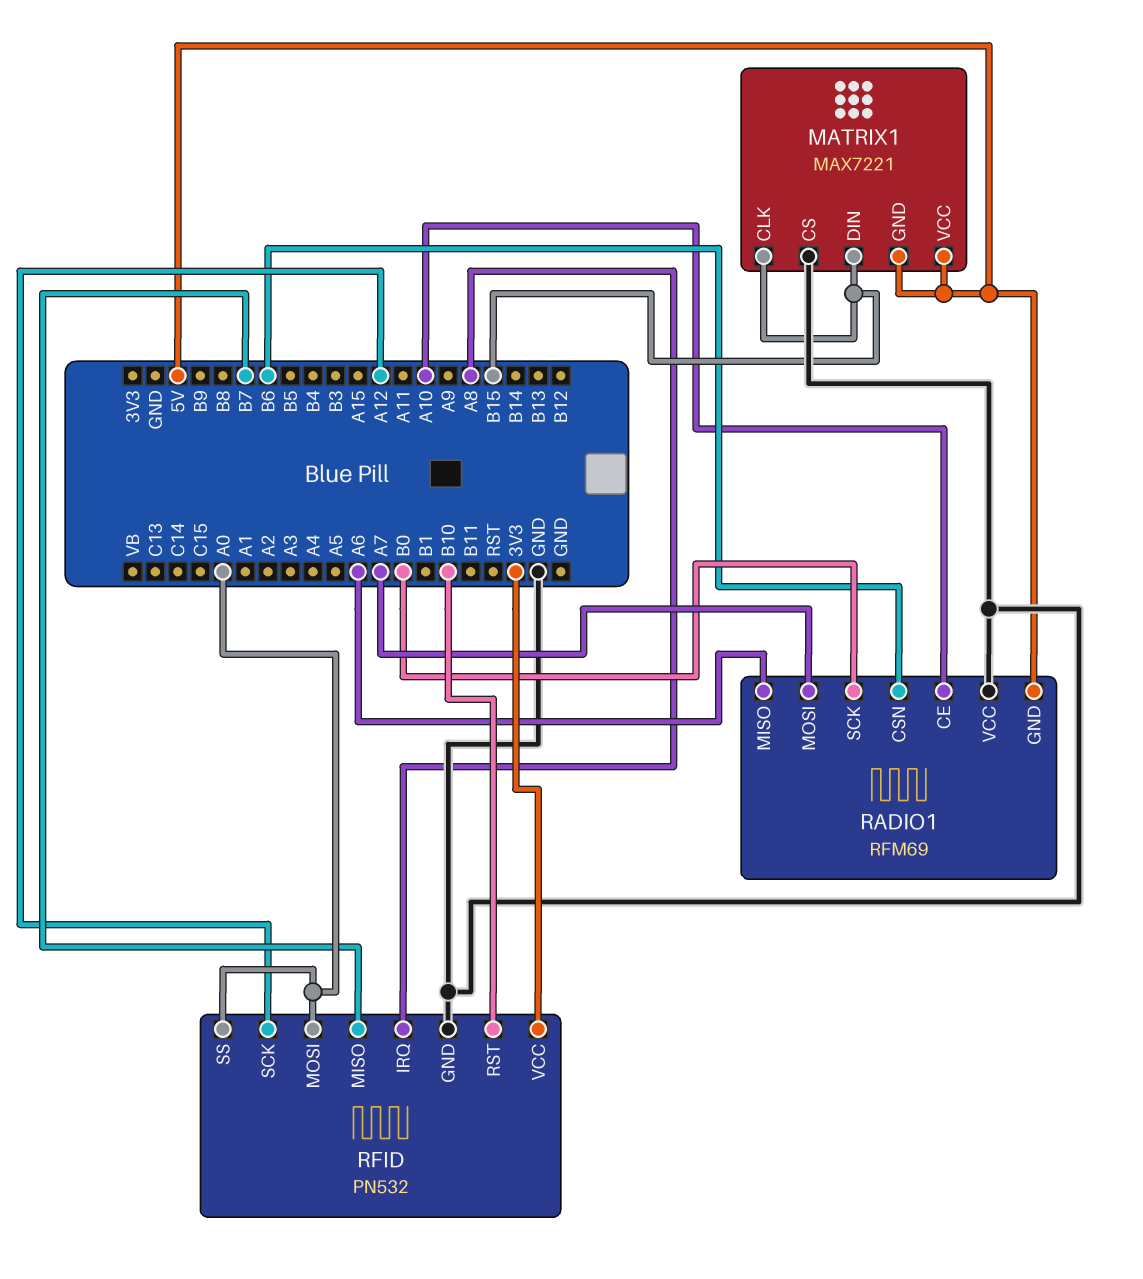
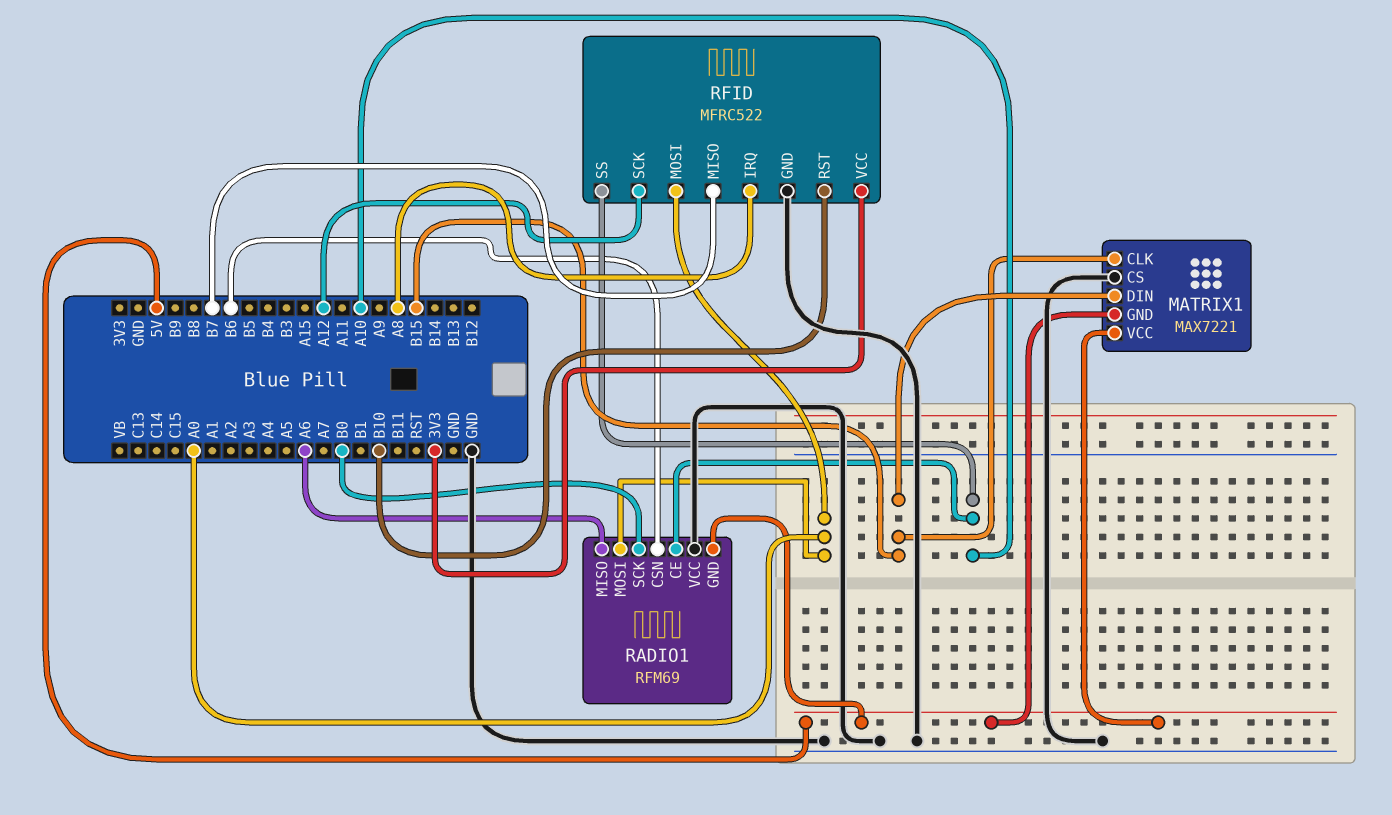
RADIO1 pin MOSI: A7 -> A0
RFID: PN532 -> MFRC522
RFID pin SS: A0 -> A10

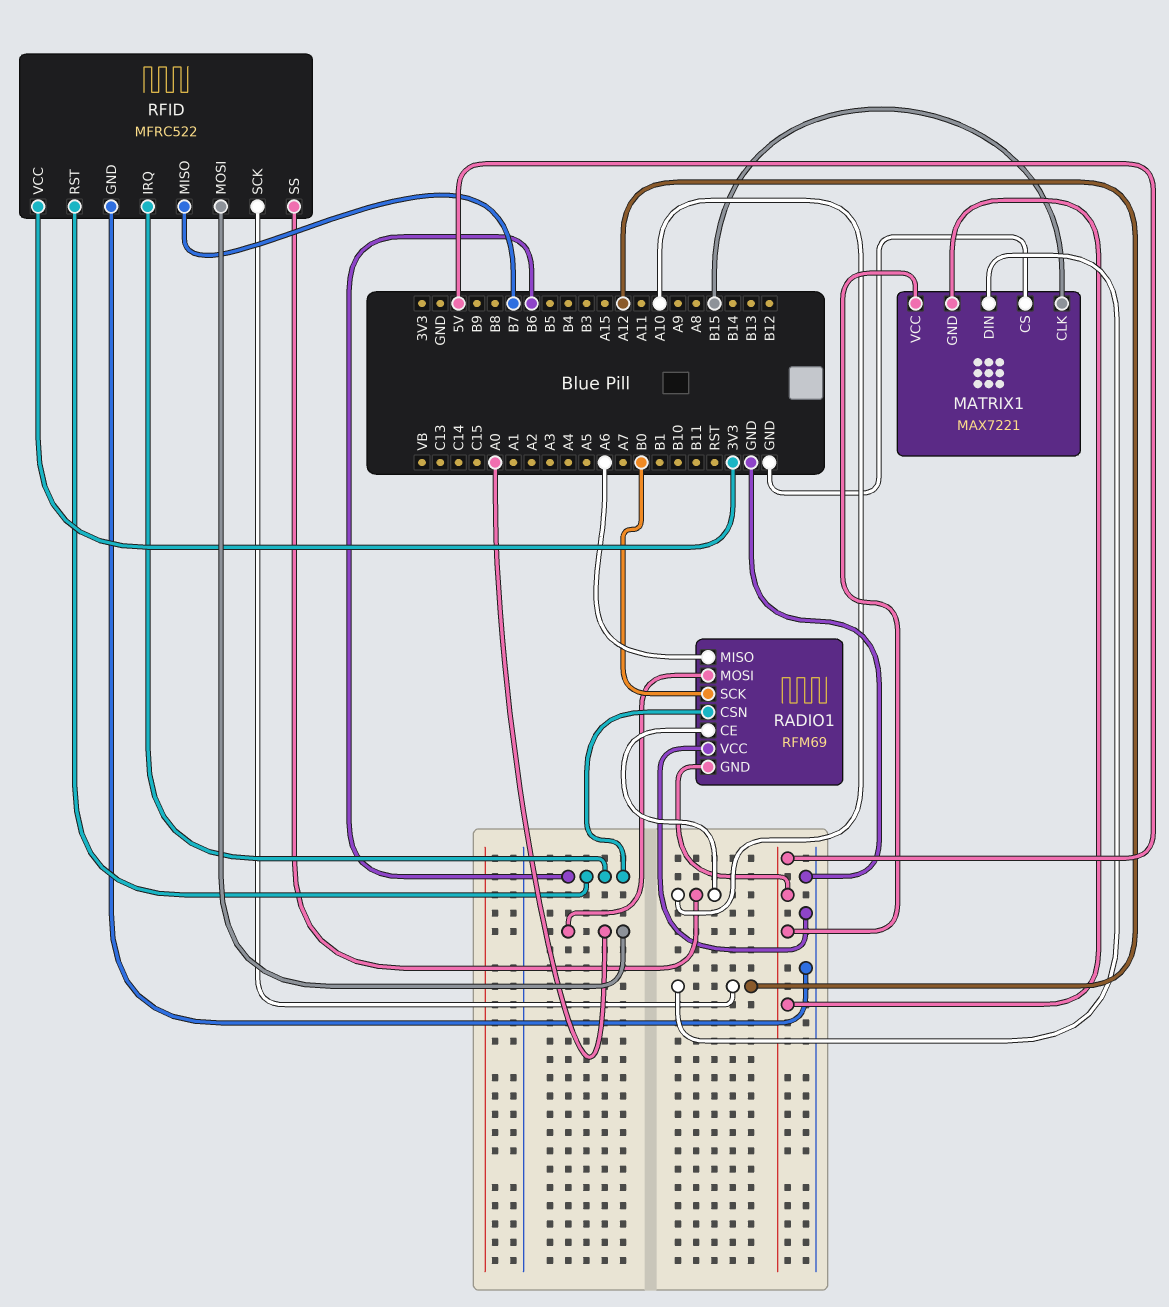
MATRIX1 pin DIN: B15 -> A12
RFID pin IRQ: A8 -> B6
RFID pin RST: B10 -> B6

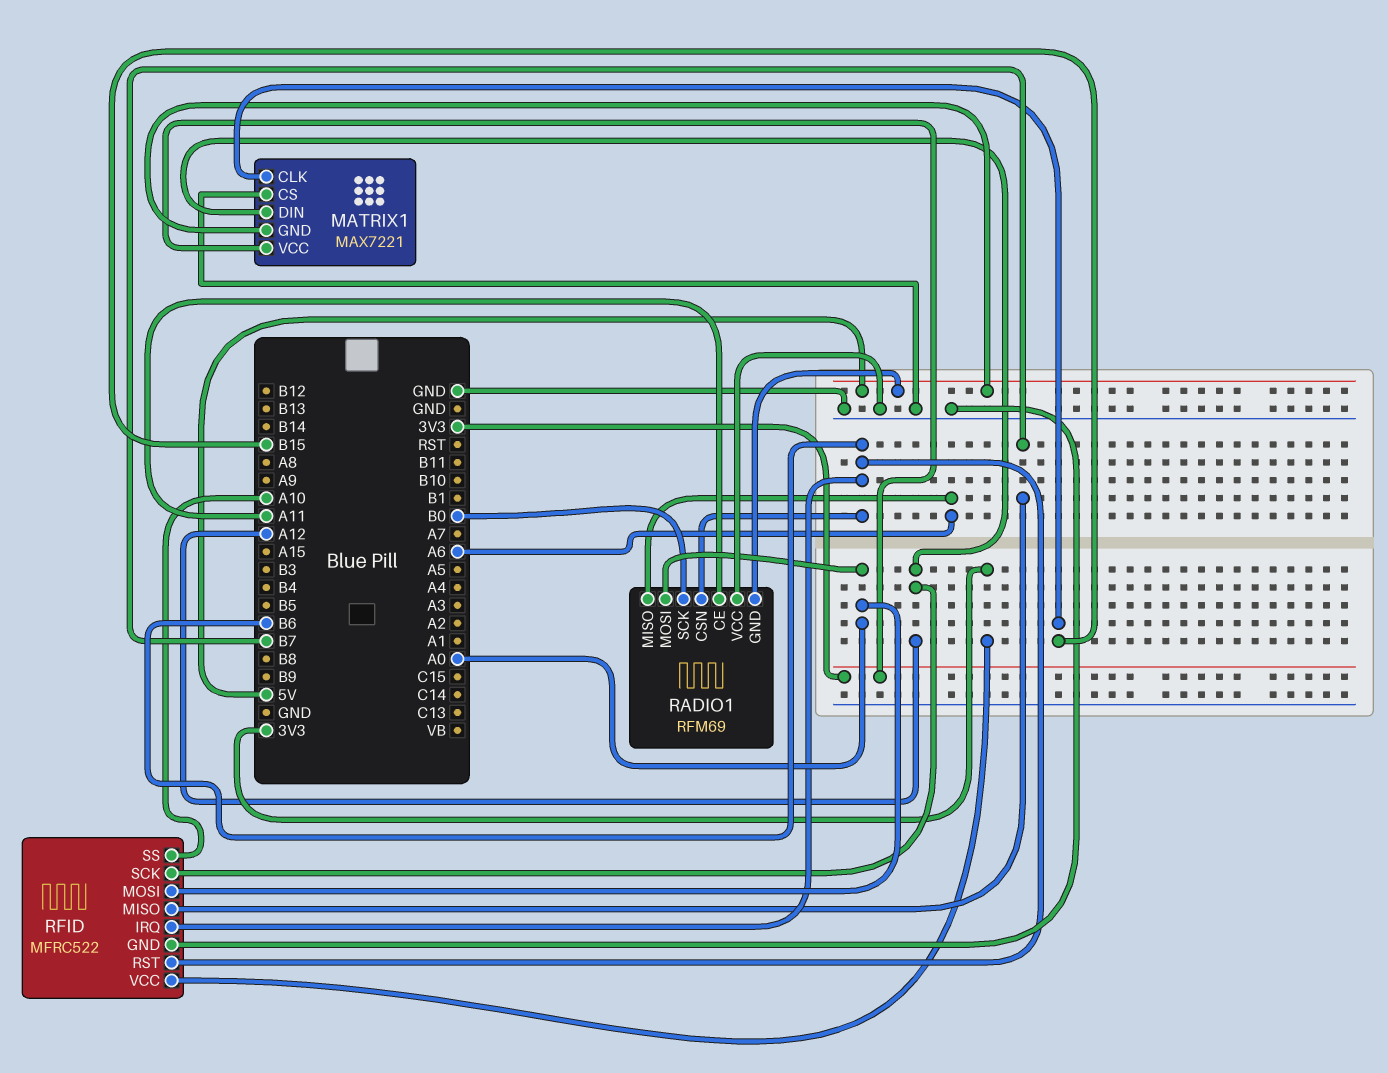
MATRIX1 pin VCC: 5V -> 3V3
RADIO1 pin CE: A10 -> A11

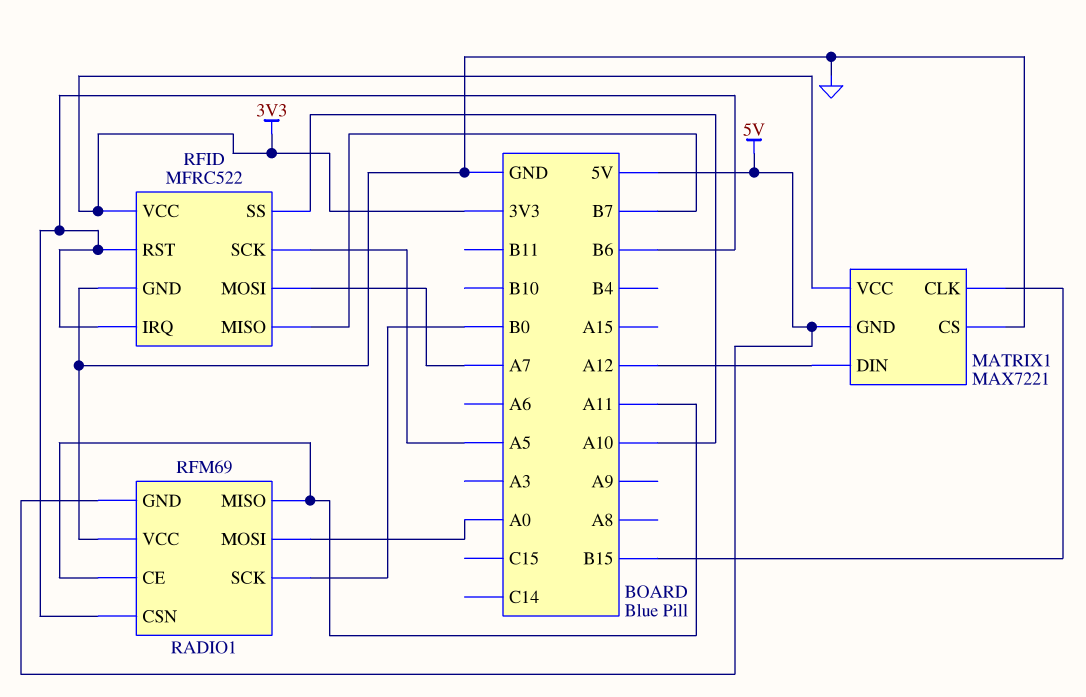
RADIO1 pin MISO: A6 -> A11
RFID pin MOSI: A0 -> A7
RFID pin SCK: A12 -> A5

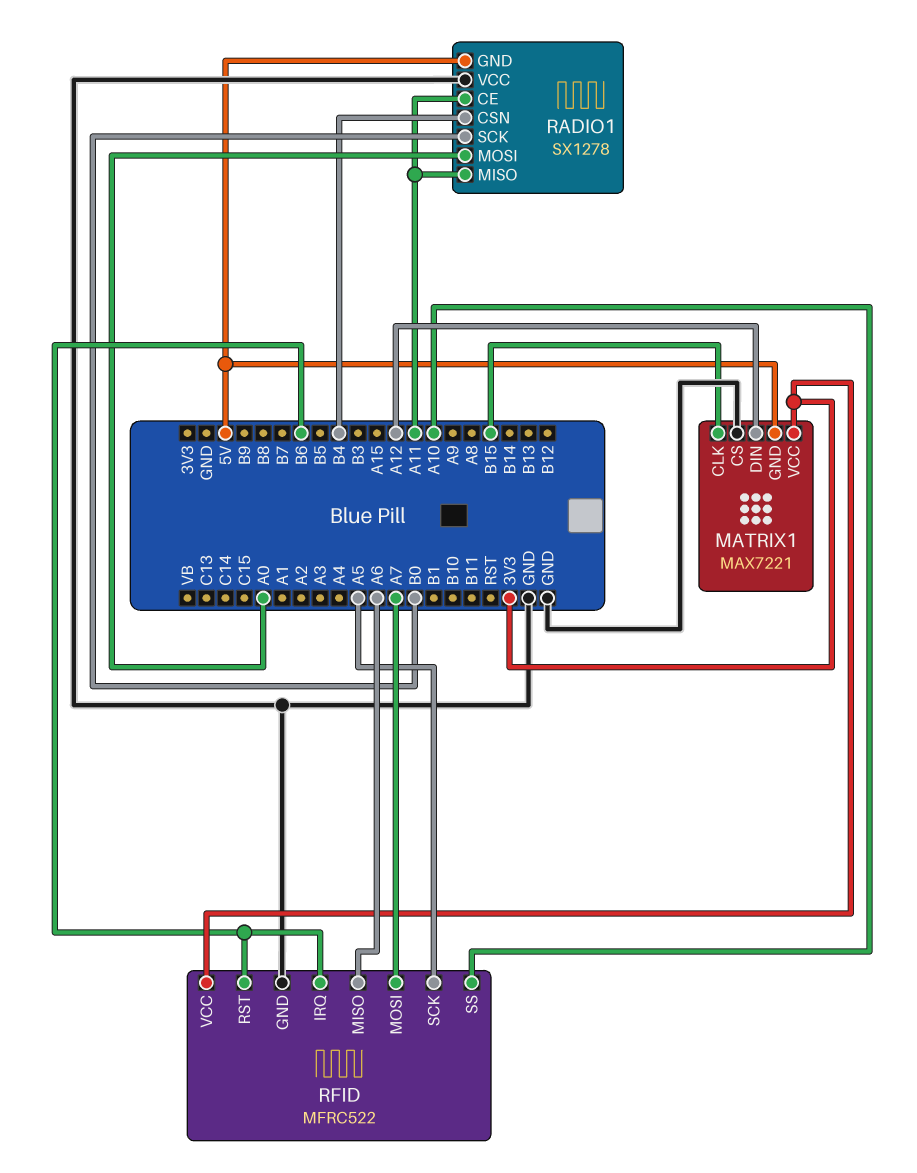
RADIO1: RFM69 -> SX1278
RADIO1 pin CSN: B6 -> B4
RFID pin MISO: B7 -> A6

